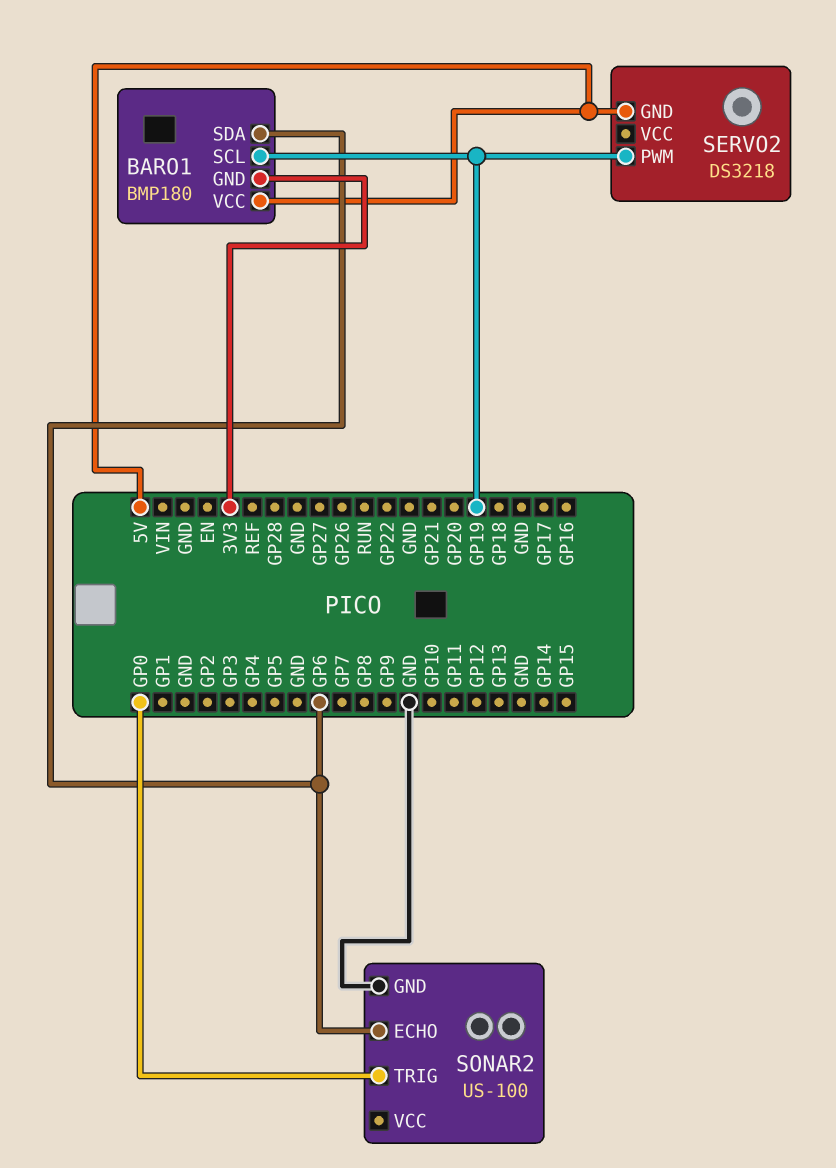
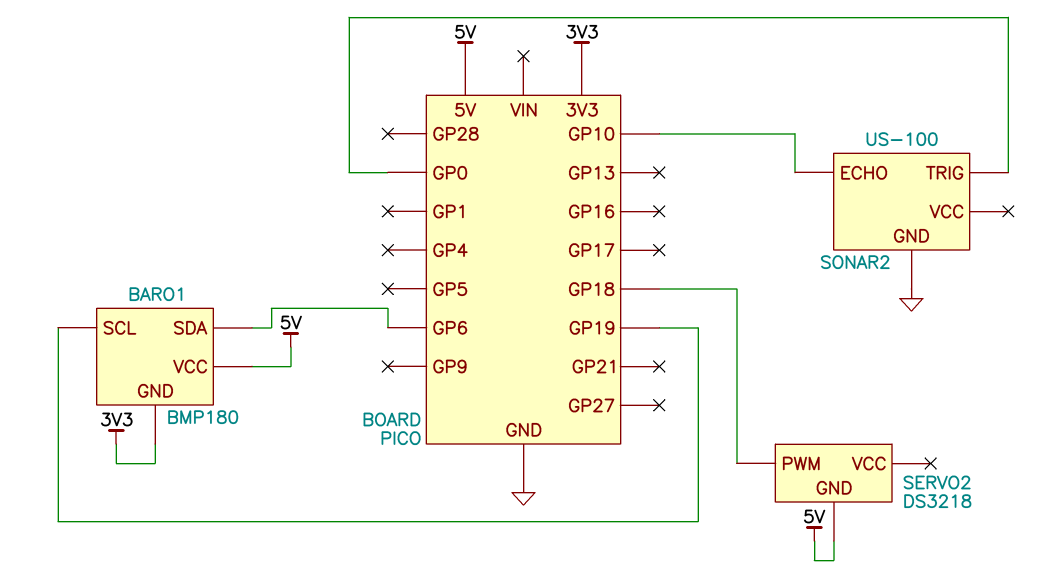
SERVO2 pin PWM: GP19 -> GP18
SONAR2 pin ECHO: GP6 -> GP10

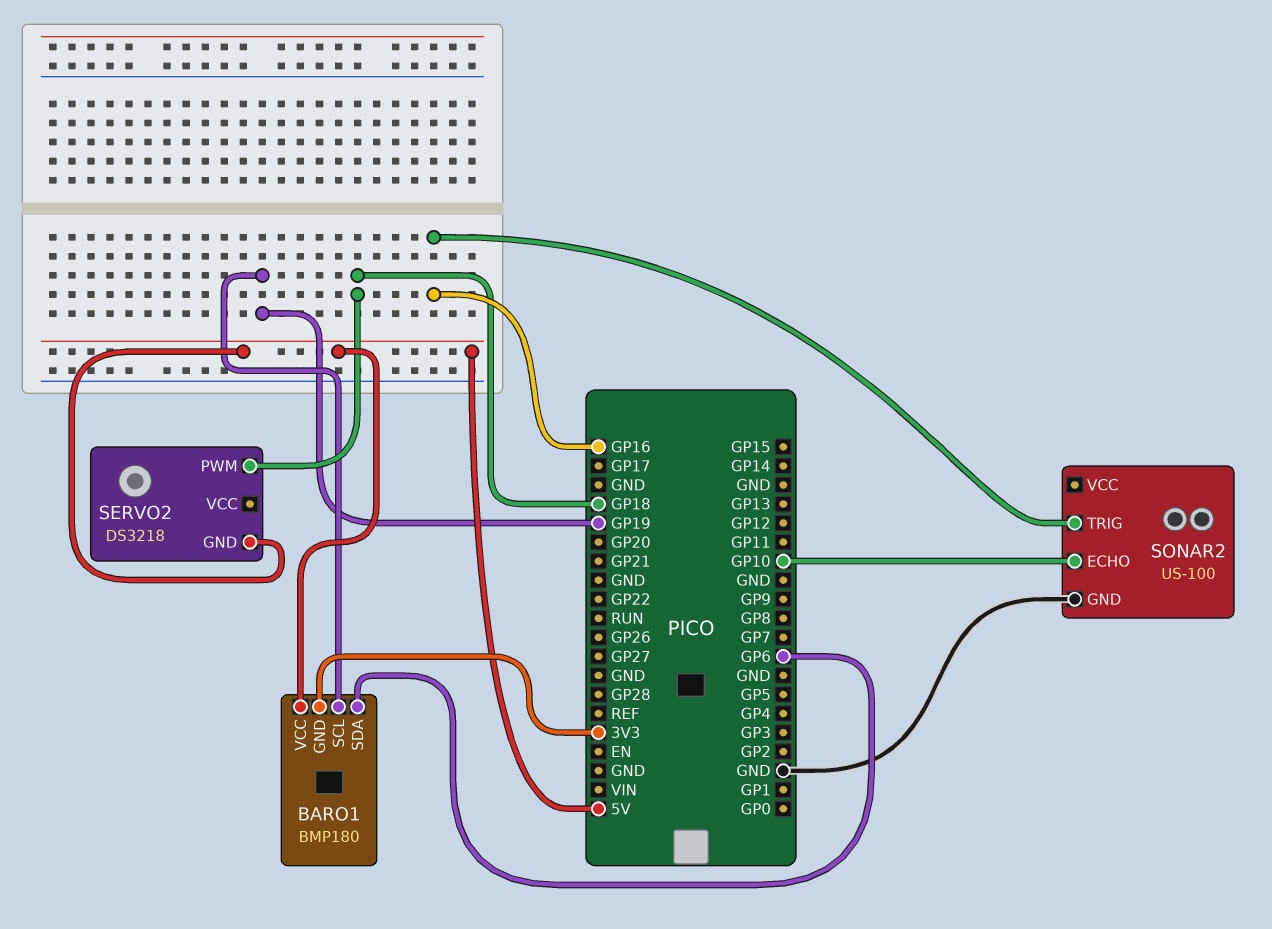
SONAR2 pin TRIG: GP0 -> GP16

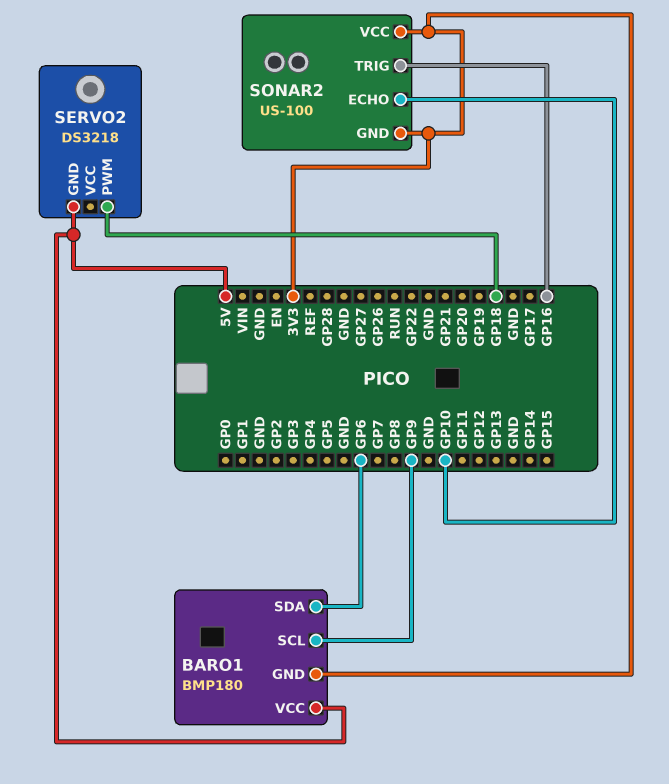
BARO1 pin SCL: GP19 -> GP9
SONAR2 pin GND: GND -> 3V3
SONAR2 pin VCC: none -> 3V3

